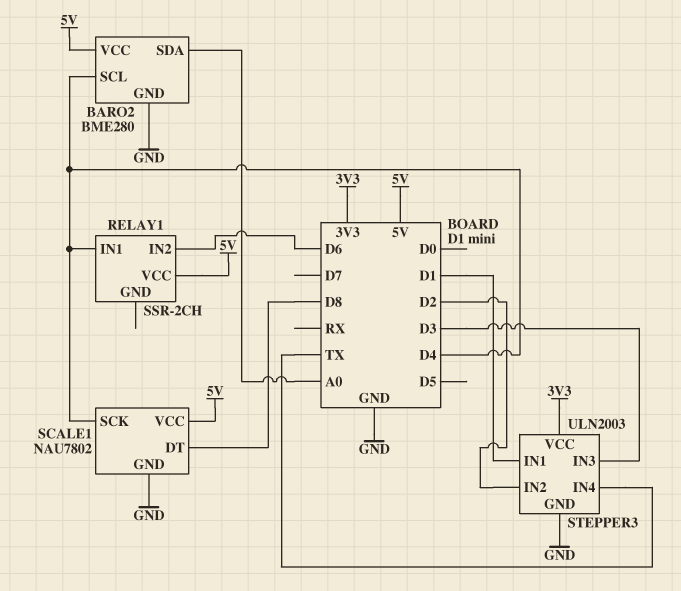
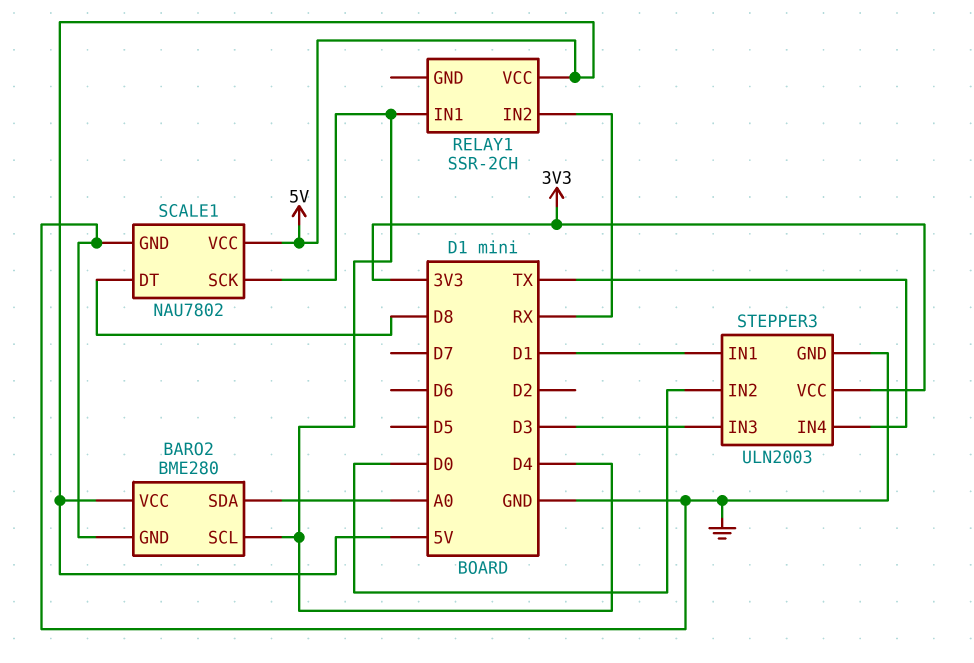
RELAY1 pin IN2: D6 -> RX
STEPPER3 pin IN2: D2 -> D0

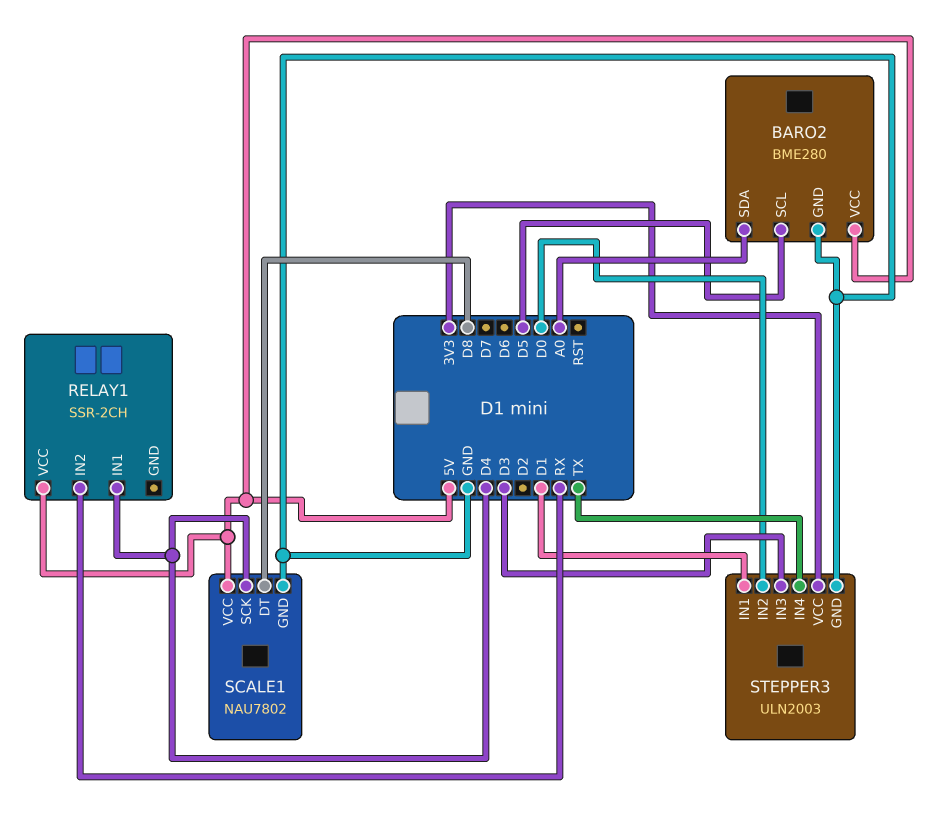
BARO2 pin SCL: D4 -> D5

